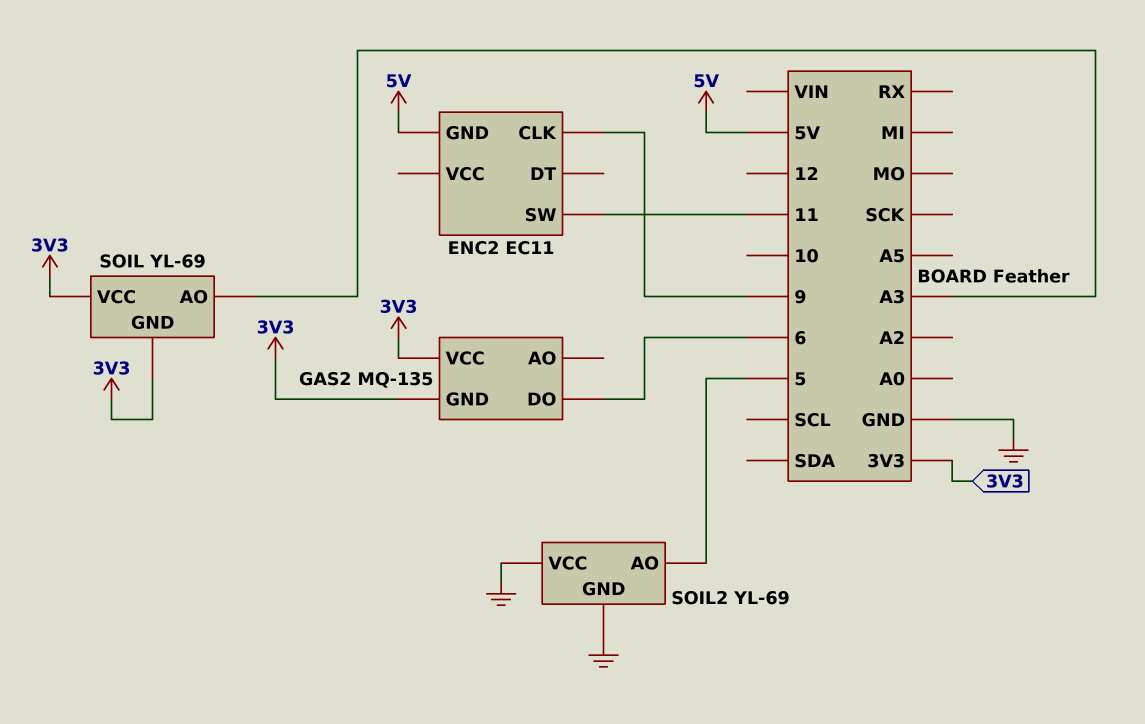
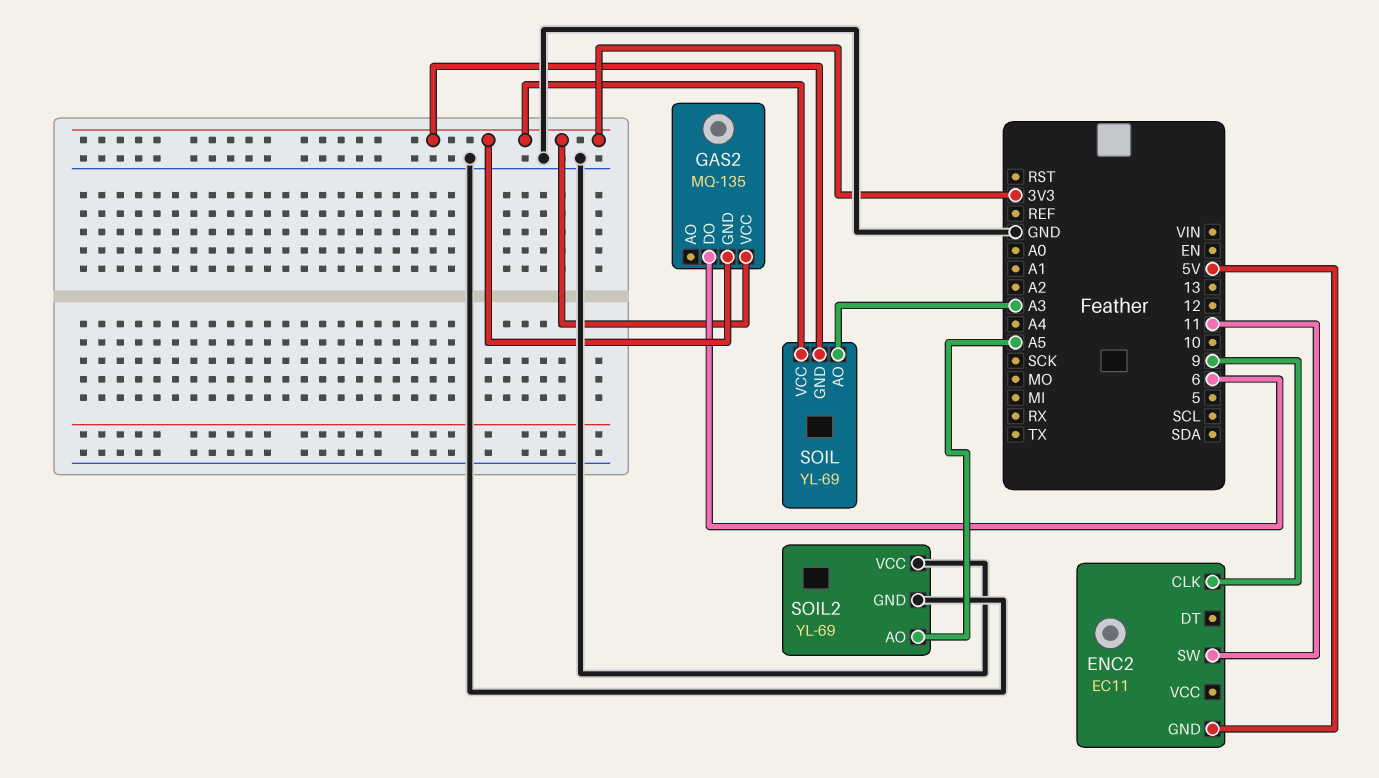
SOIL2 pin AO: 5 -> A5

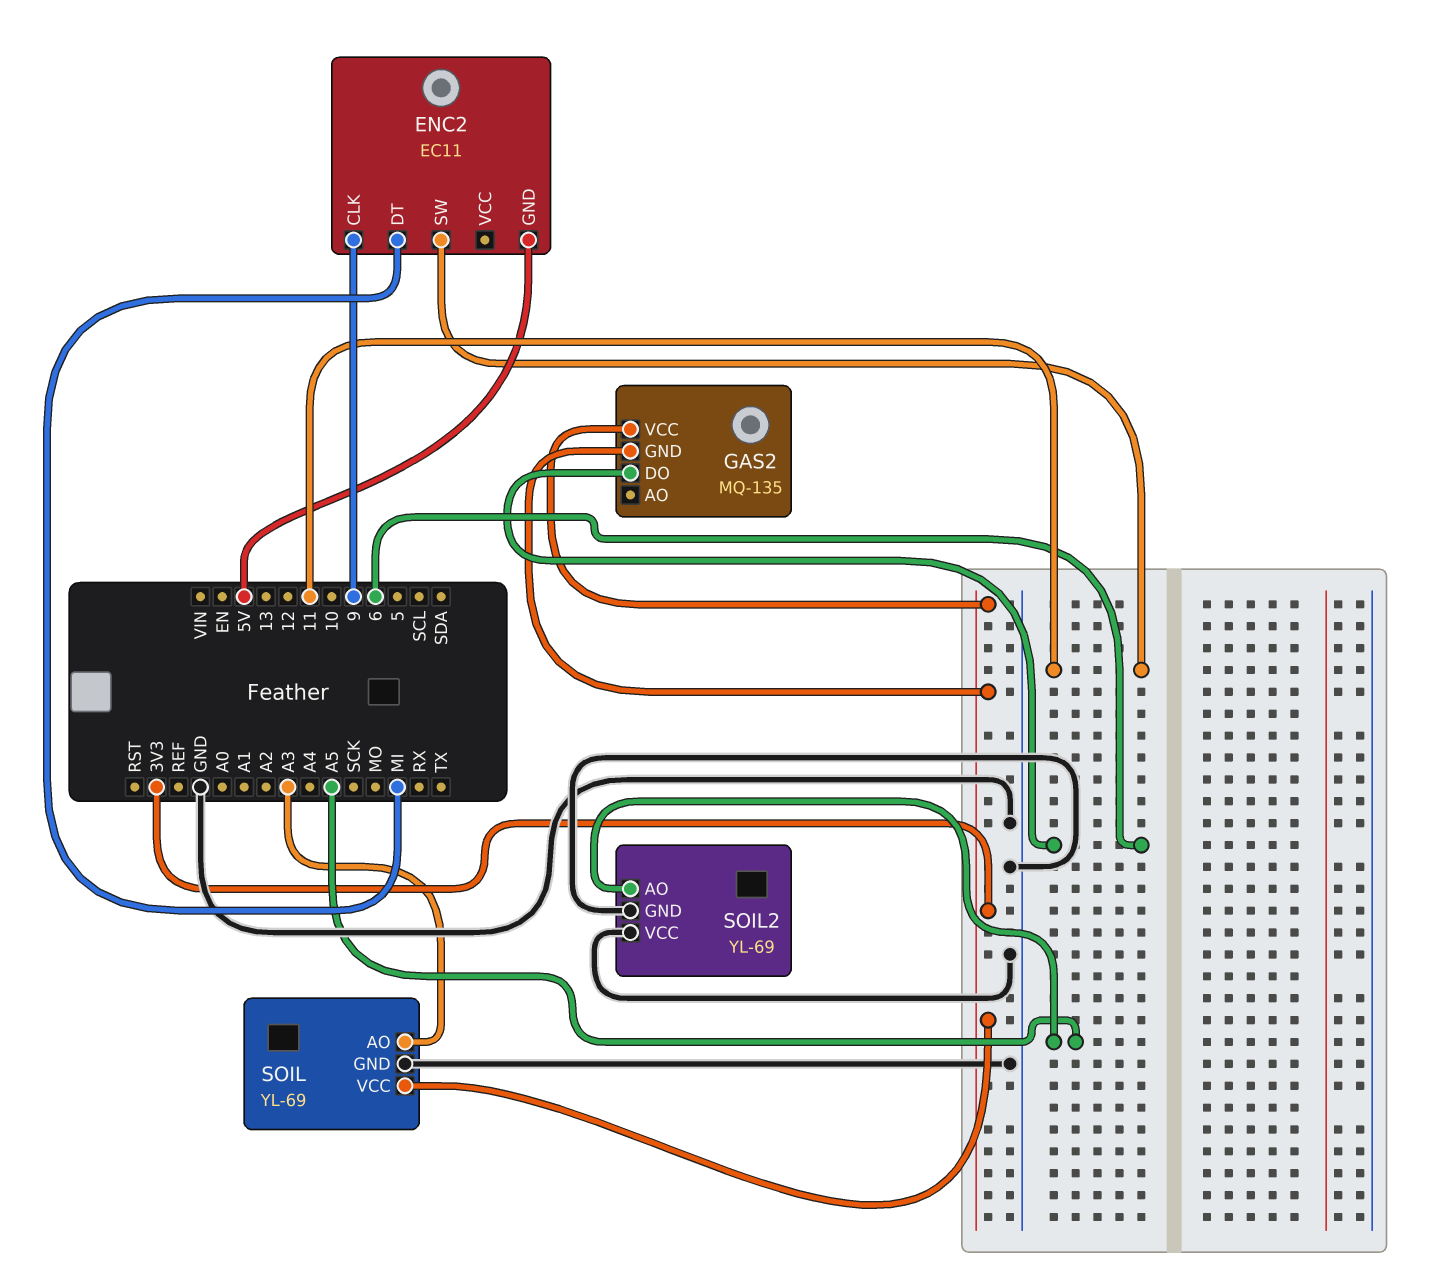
ENC2 pin DT: none -> MI
SOIL pin GND: 3V3 -> GND

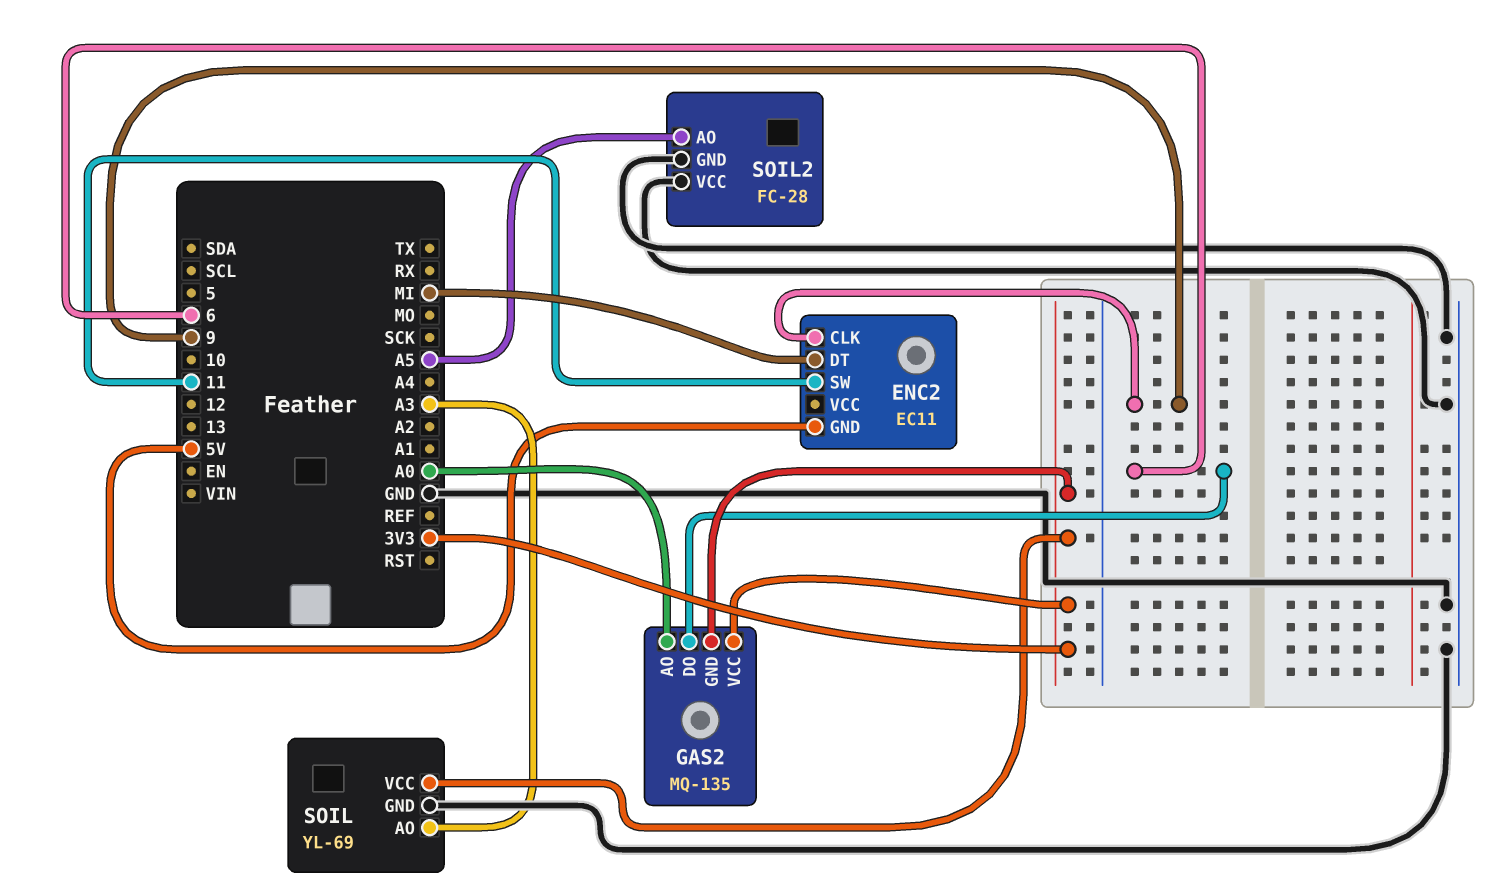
GAS2 pin AO: none -> A0
SOIL2: YL-69 -> FC-28

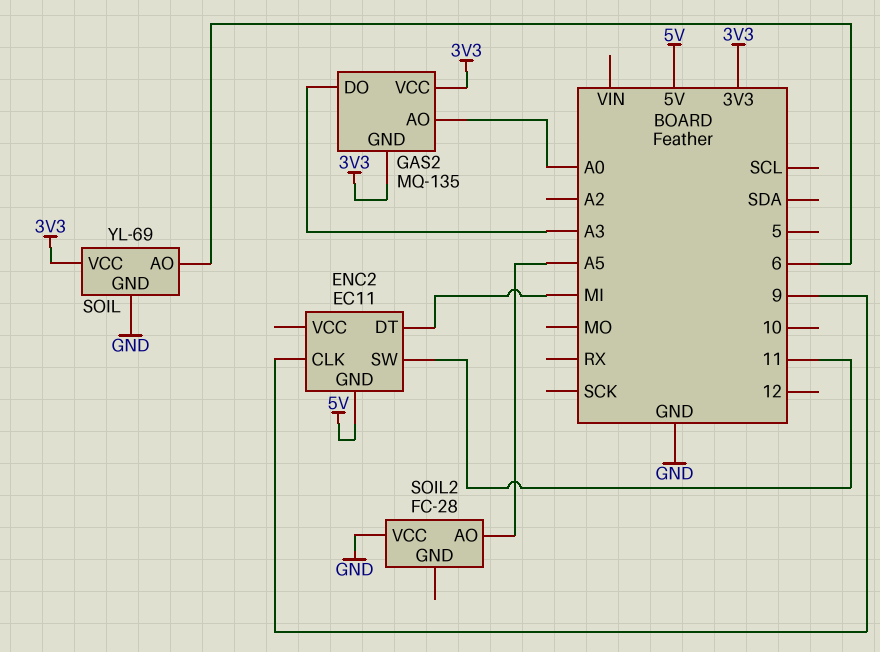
GAS2 pin DO: 6 -> A3
SOIL pin AO: A3 -> 6
SOIL2 pin GND: GND -> none

